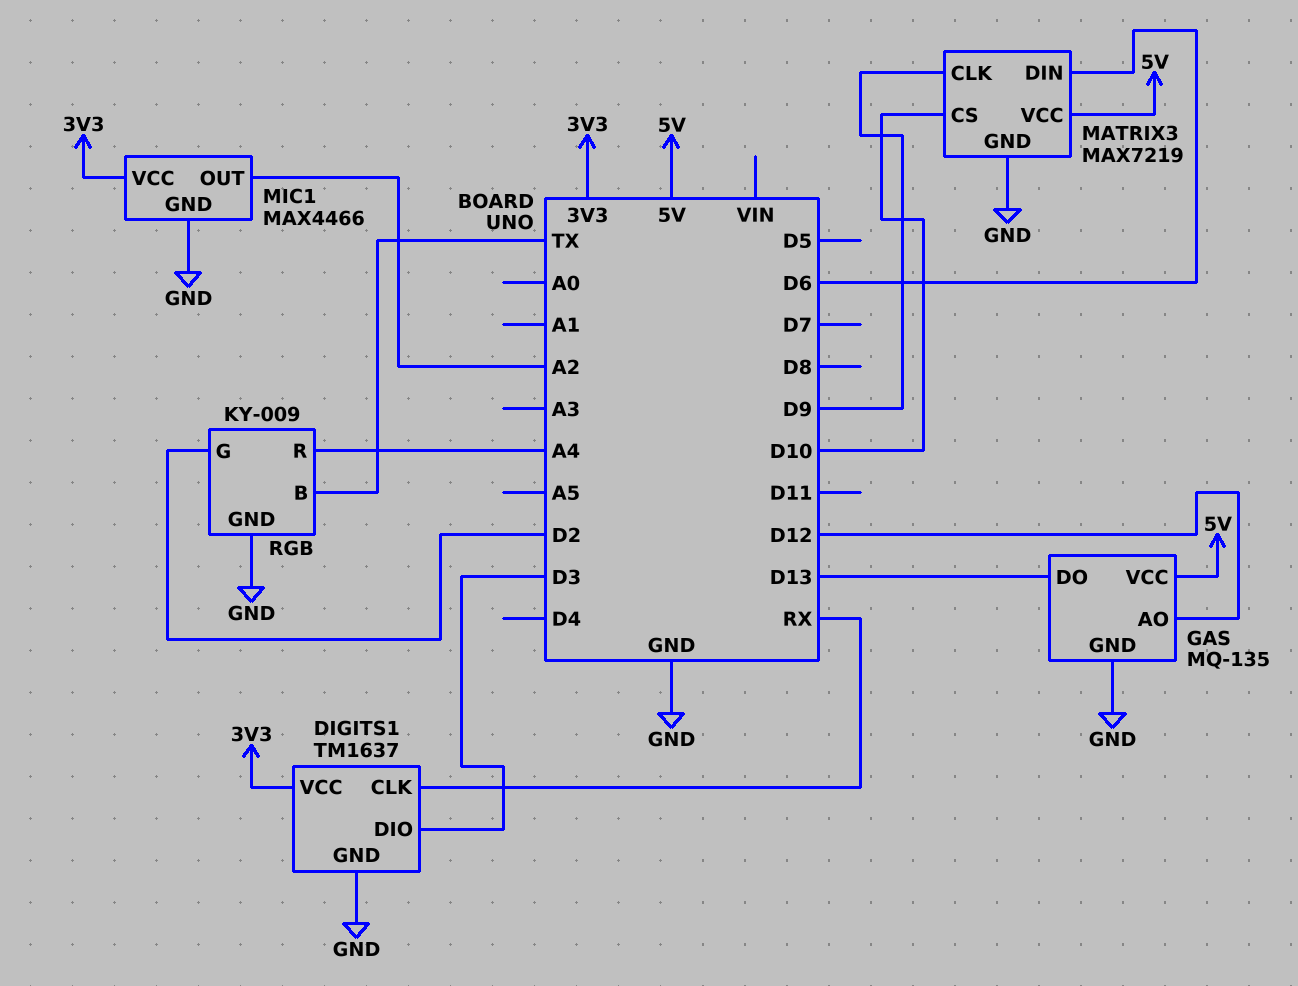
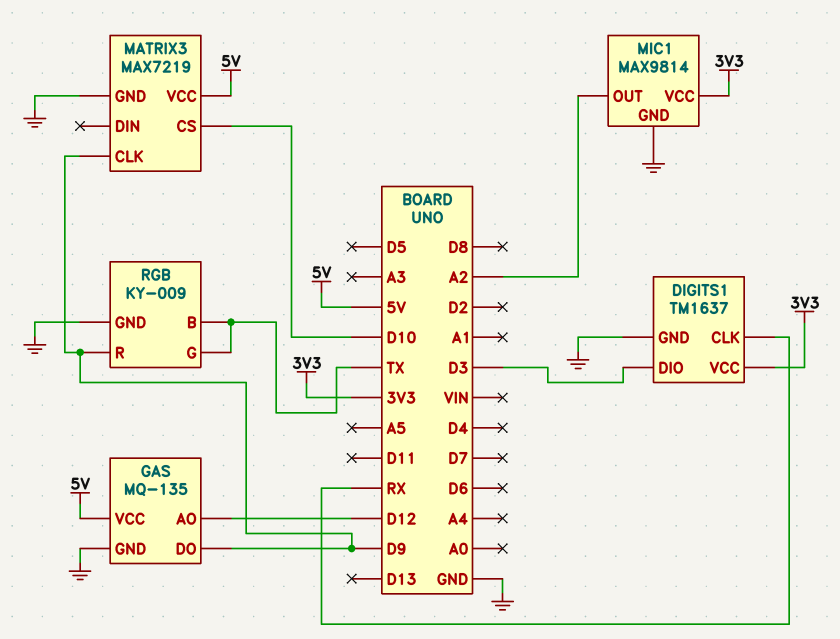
GAS pin DO: D13 -> D9
MATRIX3 pin DIN: D6 -> none
MIC1: MAX4466 -> MAX9814
RGB pin G: D2 -> TX
RGB pin R: A4 -> D9

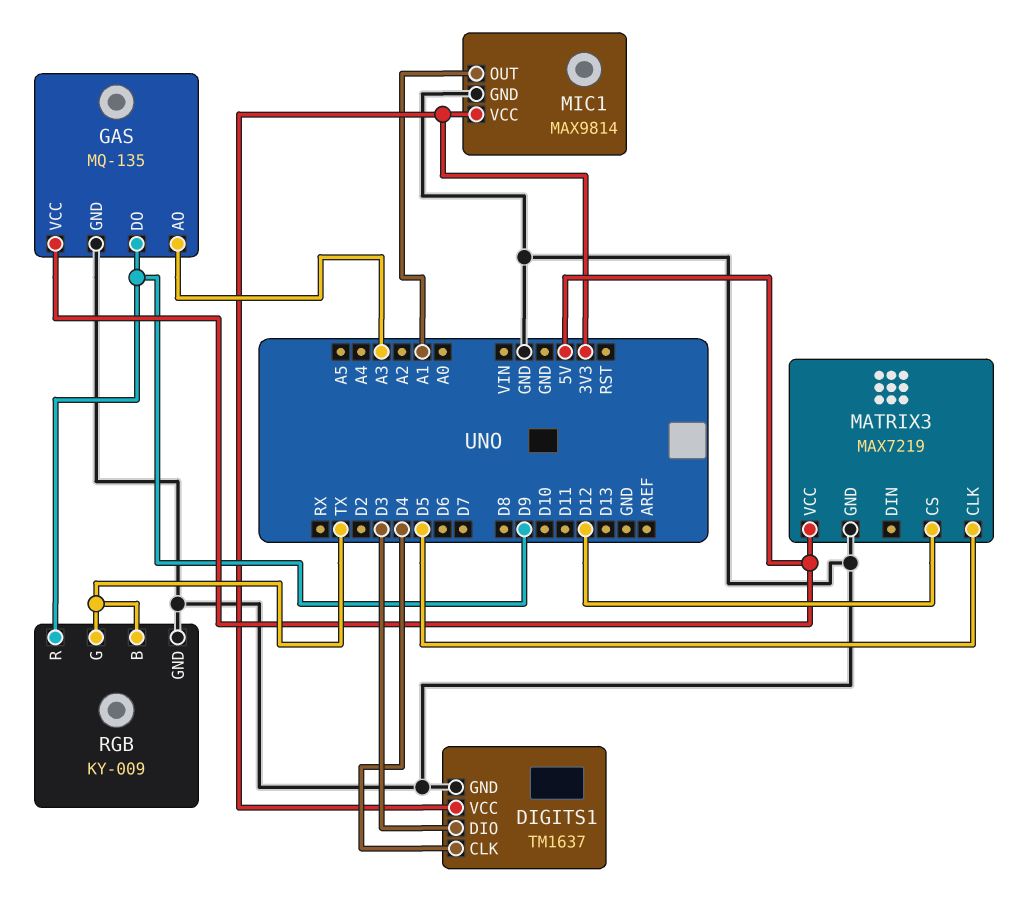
DIGITS1 pin CLK: RX -> D4
GAS pin AO: D12 -> A3
MATRIX3 pin CLK: D9 -> D5
MATRIX3 pin CS: D10 -> D12
MIC1 pin OUT: A2 -> A1

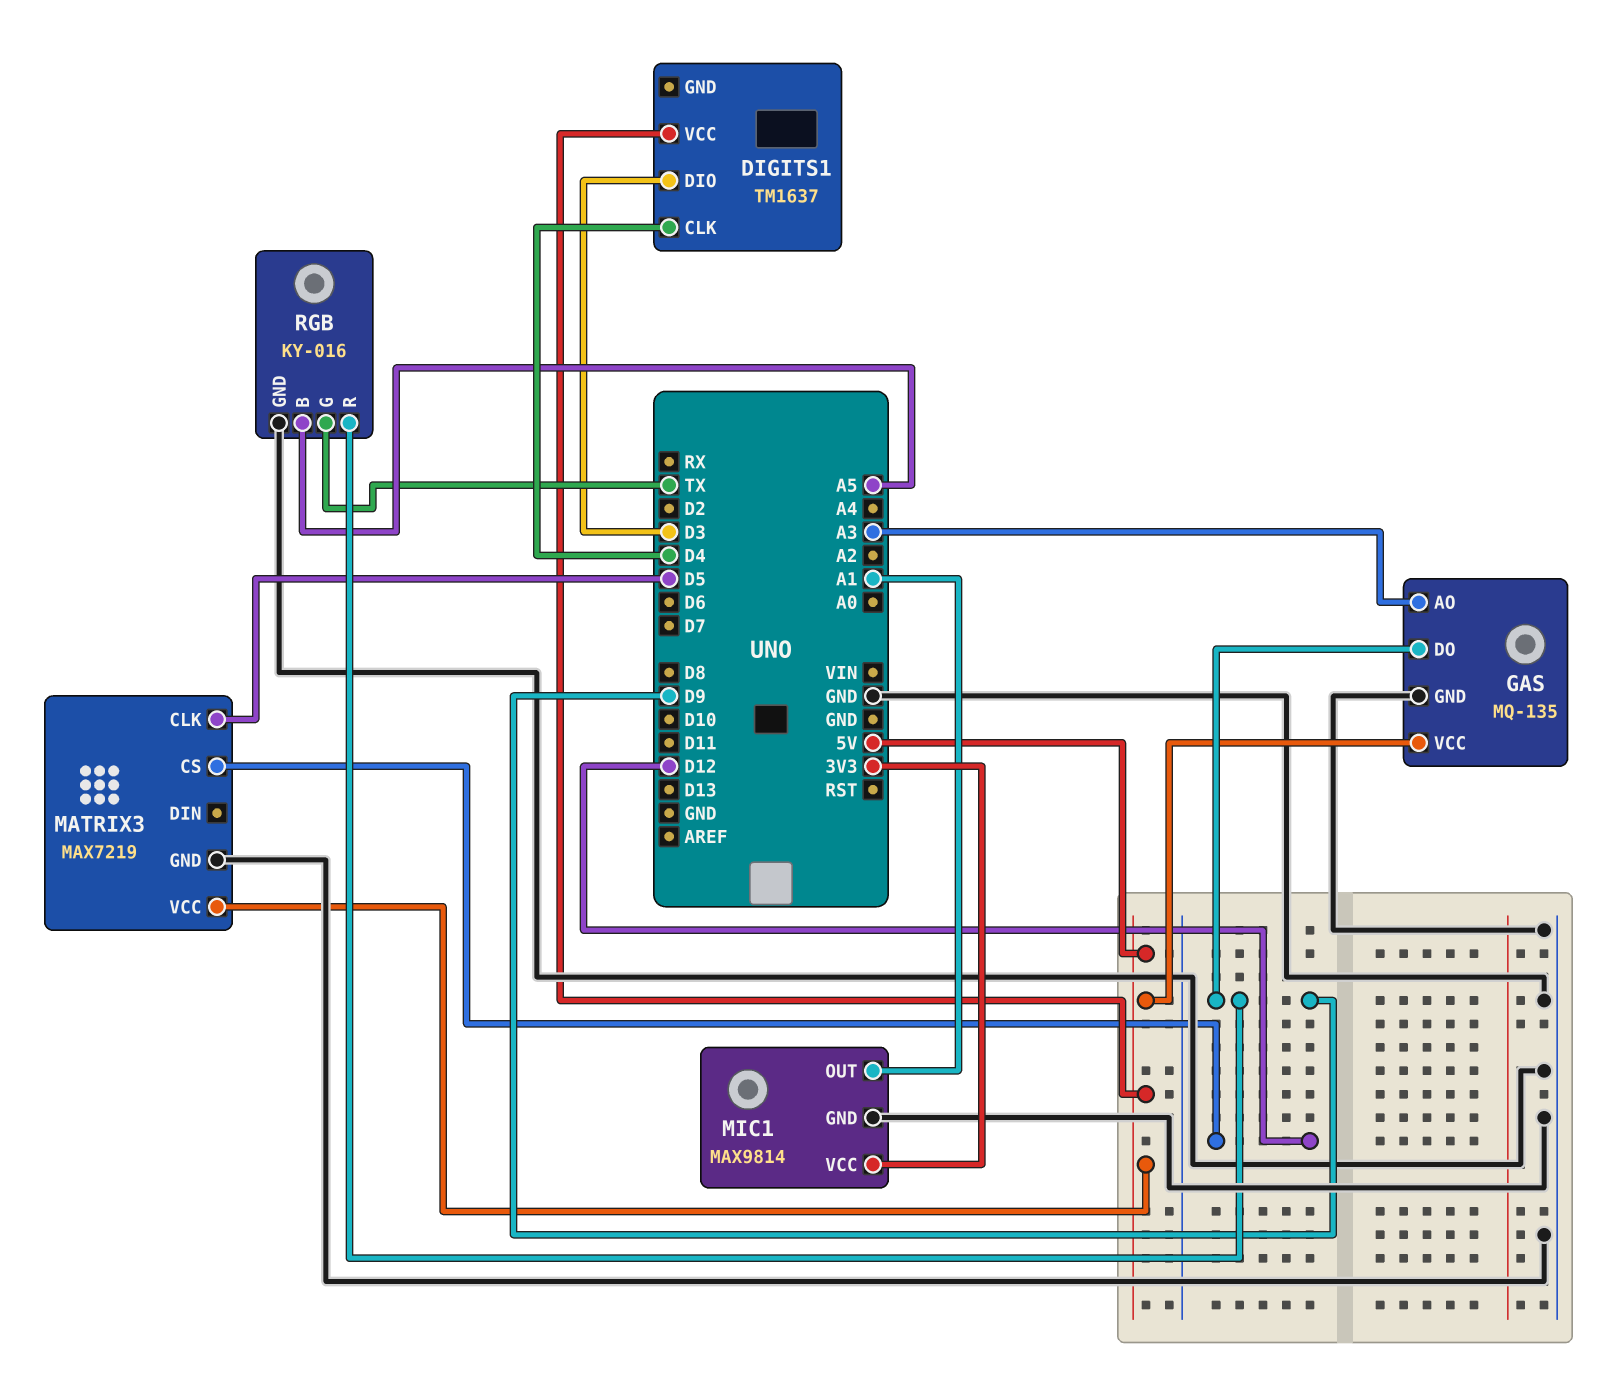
DIGITS1 pin GND: GND -> none
DIGITS1 pin VCC: 3V3 -> 5V
RGB: KY-009 -> KY-016
RGB pin B: TX -> A5

